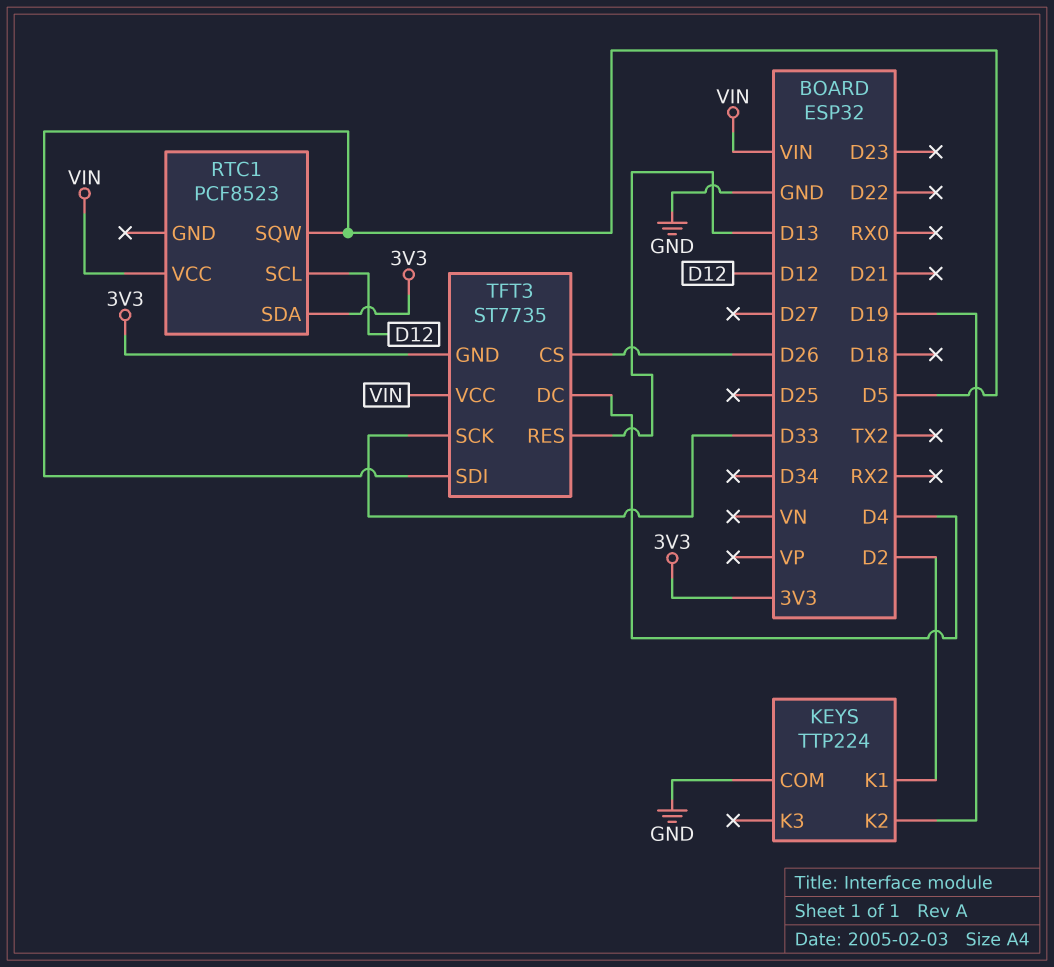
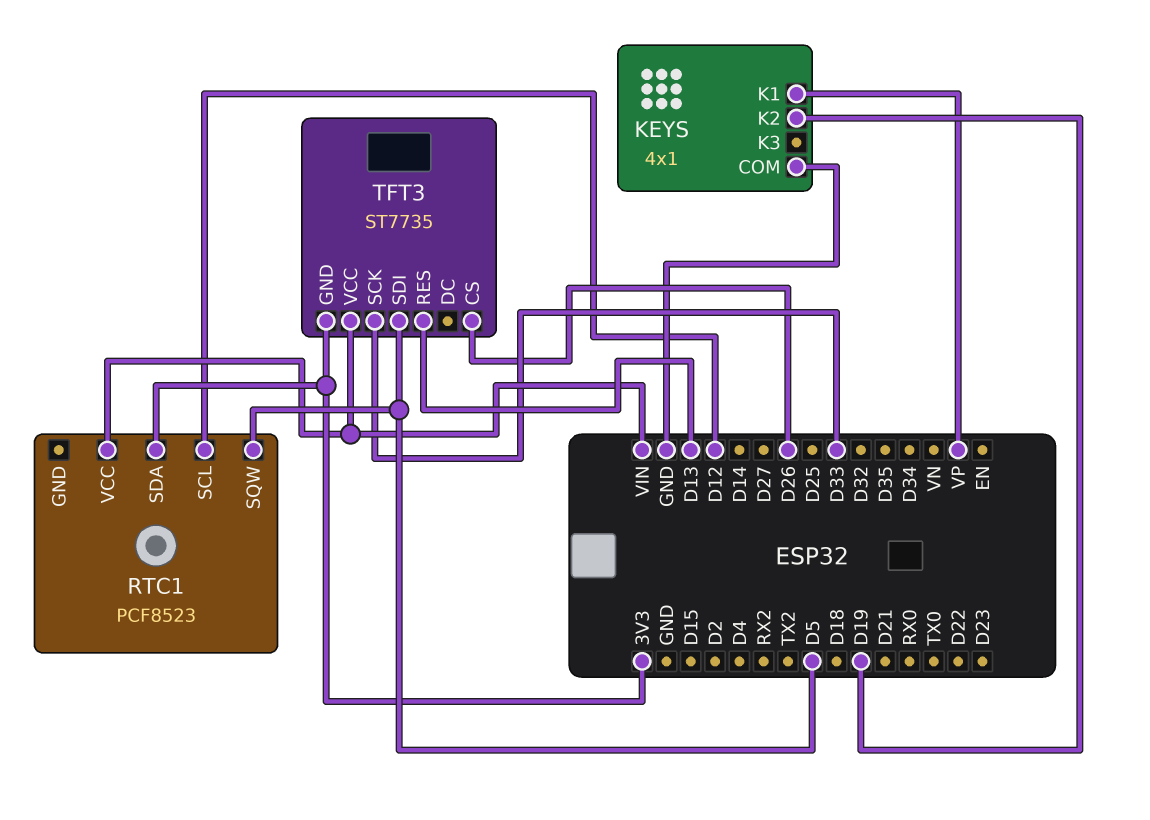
KEYS: TTP224 -> 4x1
KEYS pin K1: D2 -> VP
TFT3 pin DC: D4 -> none

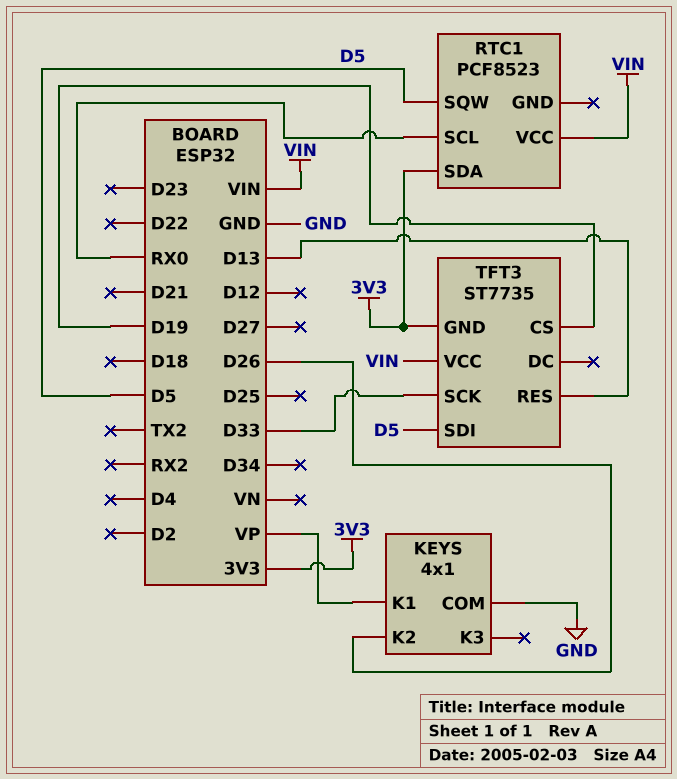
KEYS pin K2: D19 -> D26
RTC1 pin SCL: D12 -> RX0
TFT3 pin CS: D26 -> D19

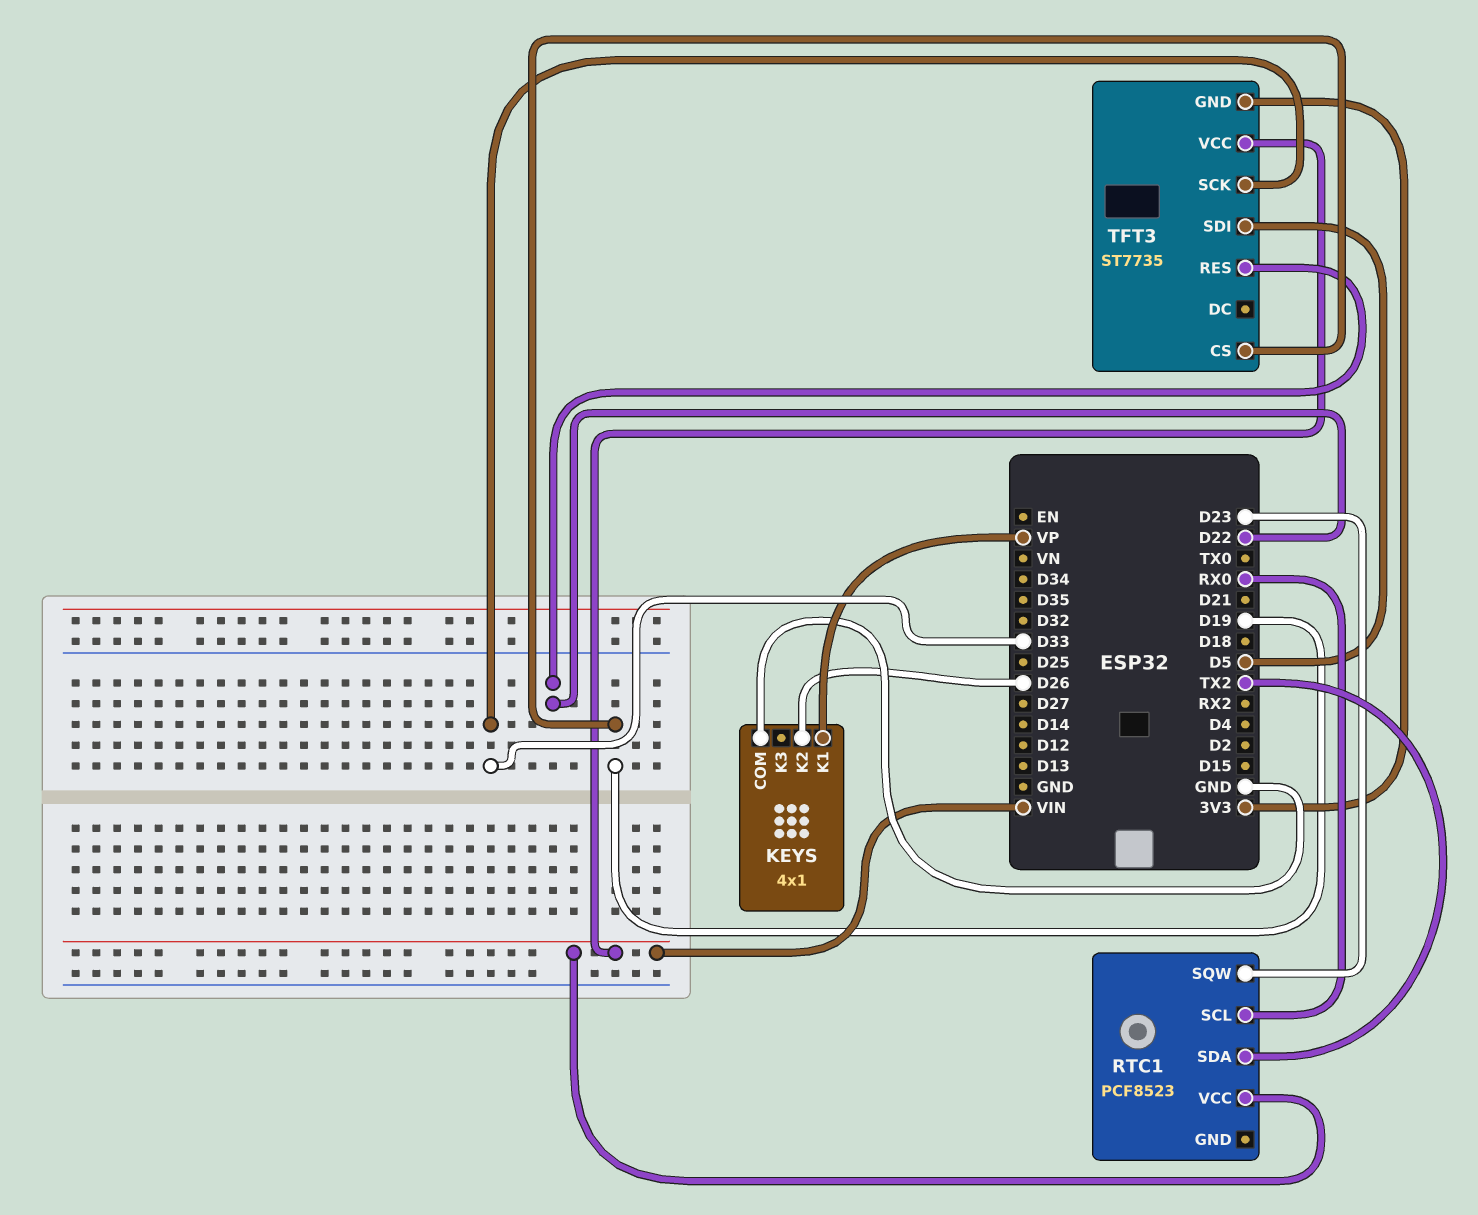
RTC1 pin SDA: 3V3 -> TX2
RTC1 pin SQW: D5 -> D23
TFT3 pin RES: D13 -> D22

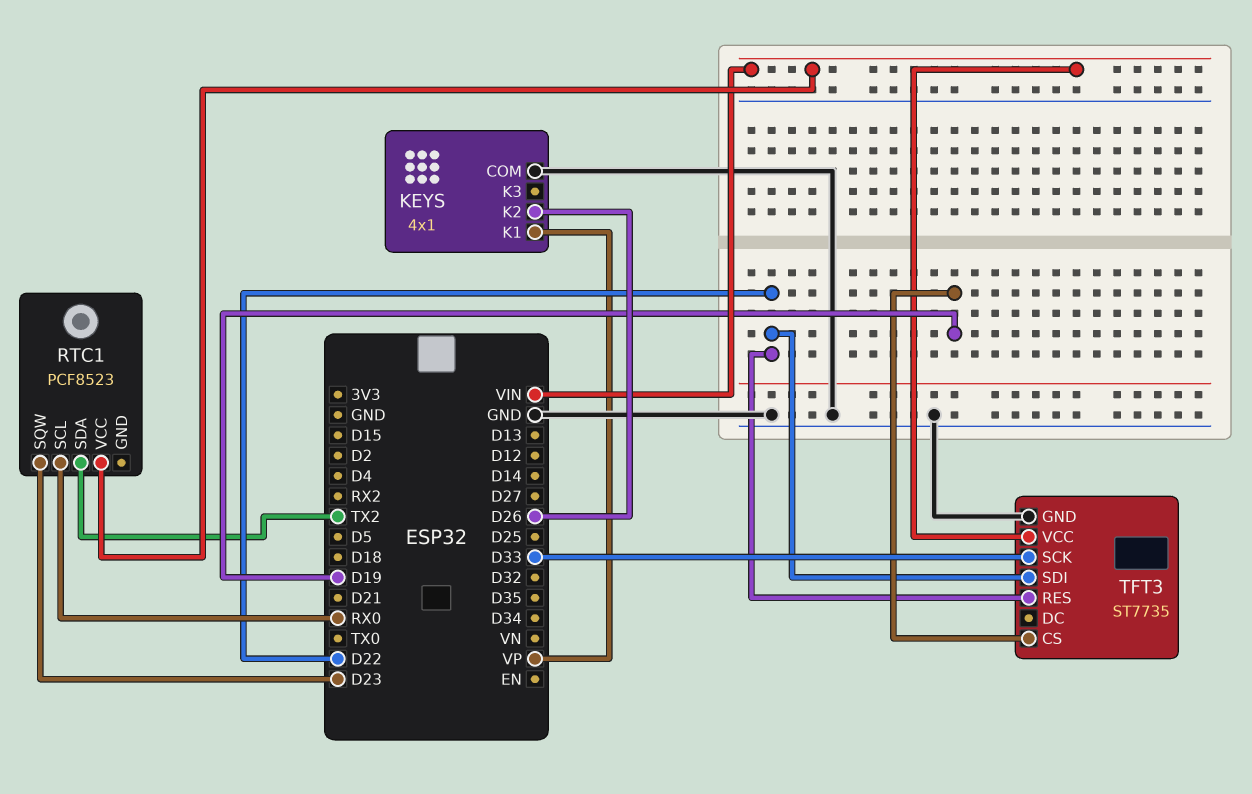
TFT3 pin GND: 3V3 -> GND
TFT3 pin SDI: D5 -> D22

